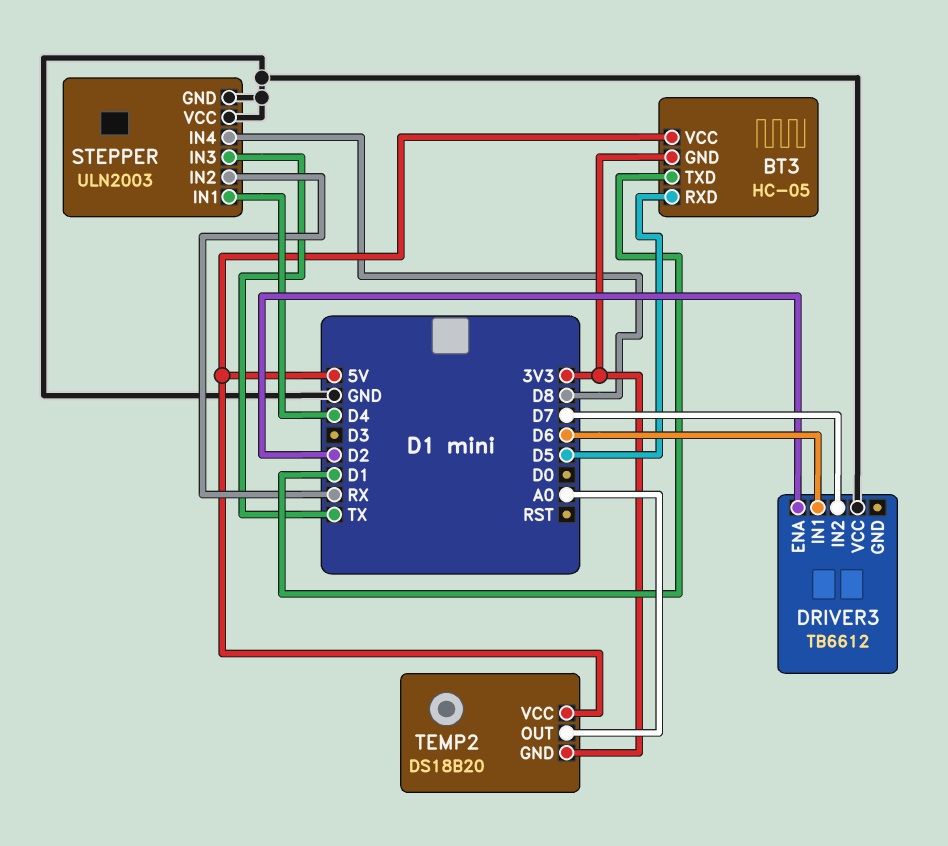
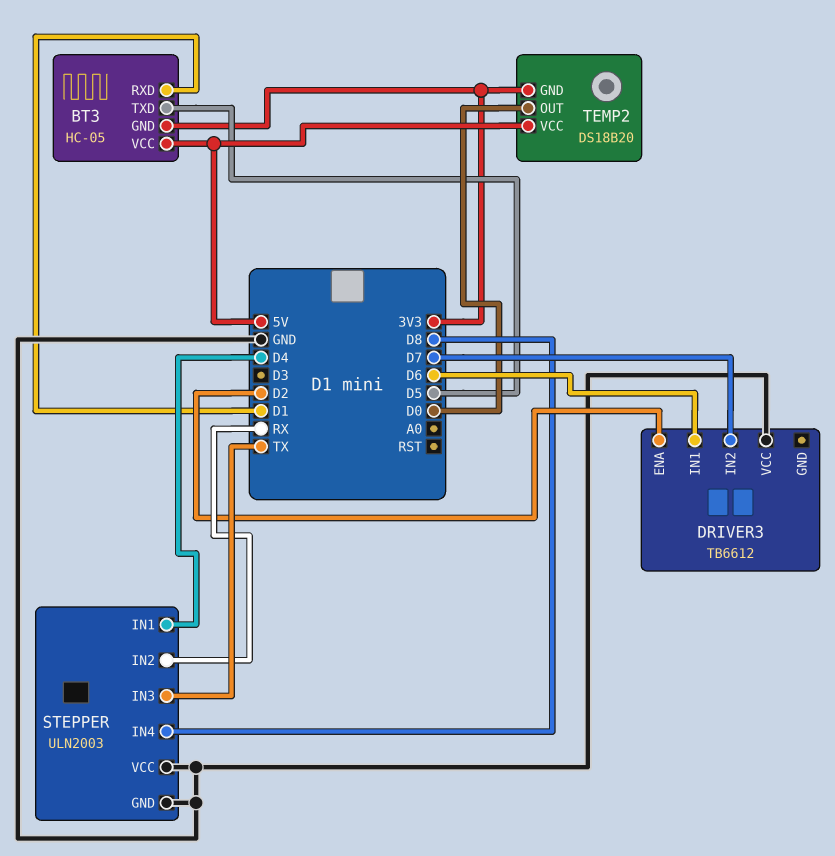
BT3 pin RXD: D5 -> D1
BT3 pin TXD: D1 -> D5
TEMP2 pin OUT: A0 -> D0

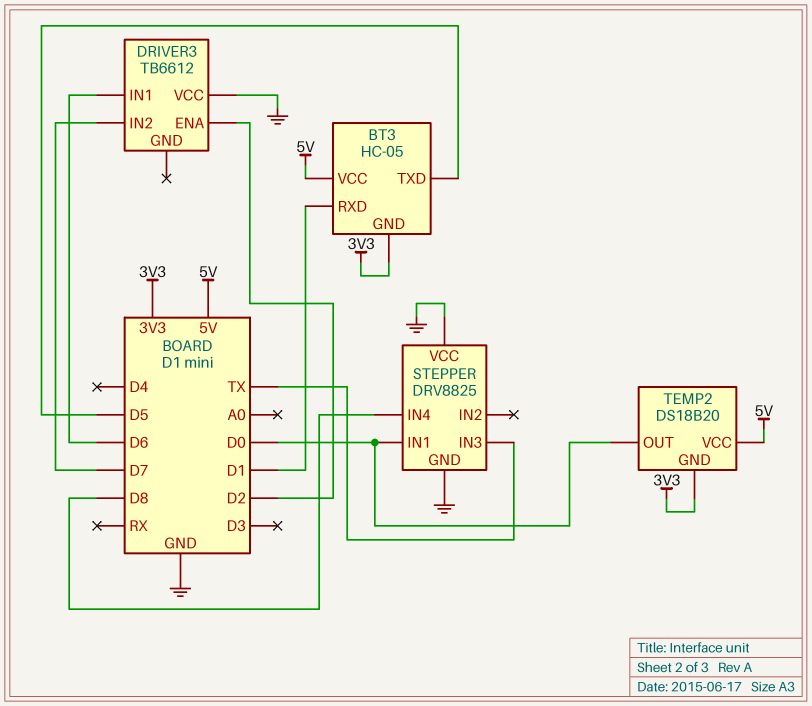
STEPPER: ULN2003 -> DRV8825
STEPPER pin IN1: D4 -> D0
STEPPER pin IN2: RX -> none

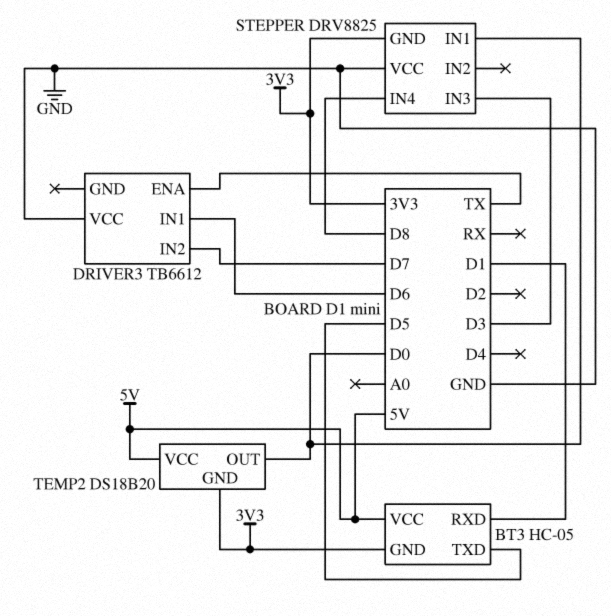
DRIVER3 pin ENA: D2 -> TX
STEPPER pin GND: GND -> 3V3
STEPPER pin IN3: TX -> D3

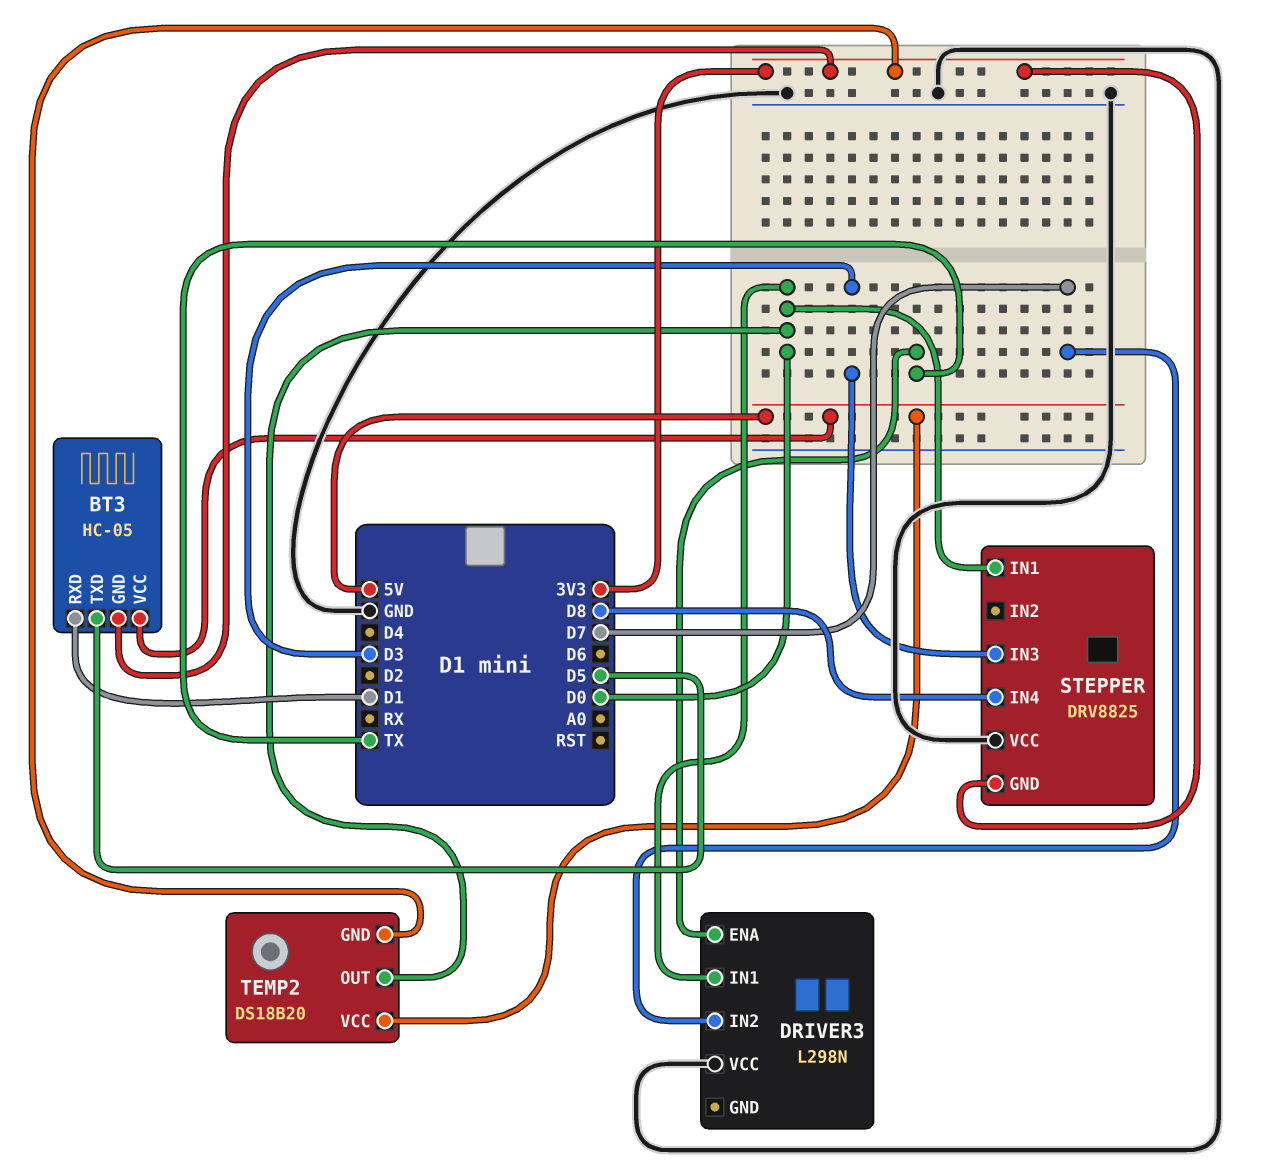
DRIVER3: TB6612 -> L298N
DRIVER3 pin IN1: D6 -> D0

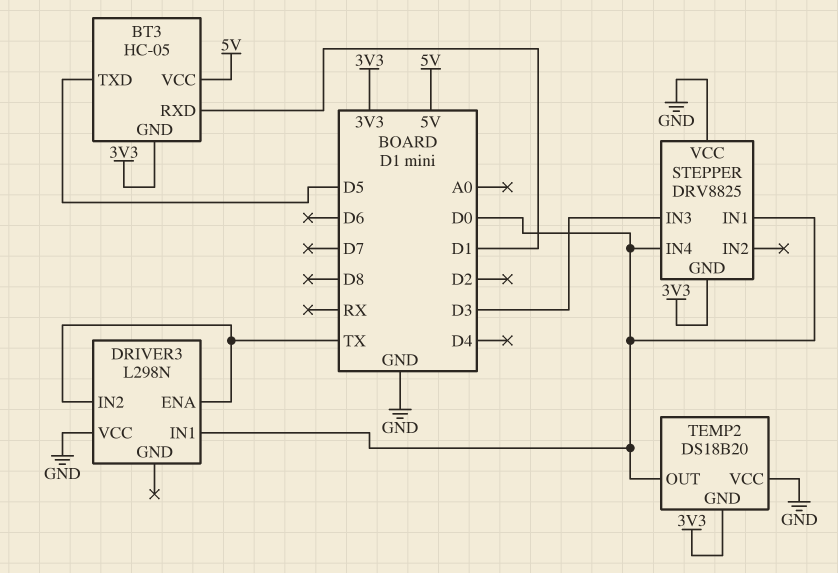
DRIVER3 pin IN2: D7 -> TX
STEPPER pin IN4: D8 -> D0
TEMP2 pin VCC: 5V -> GND

